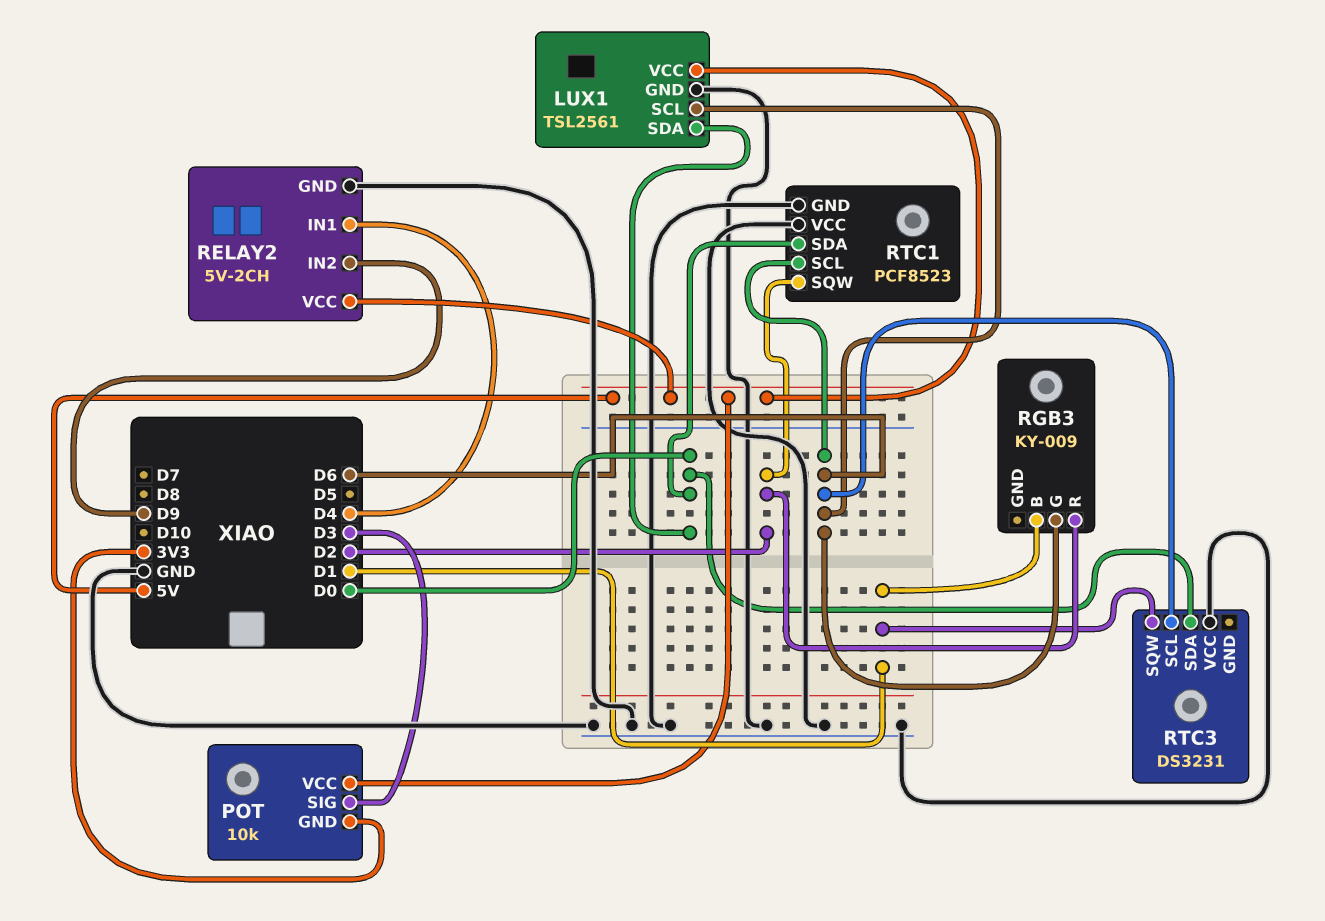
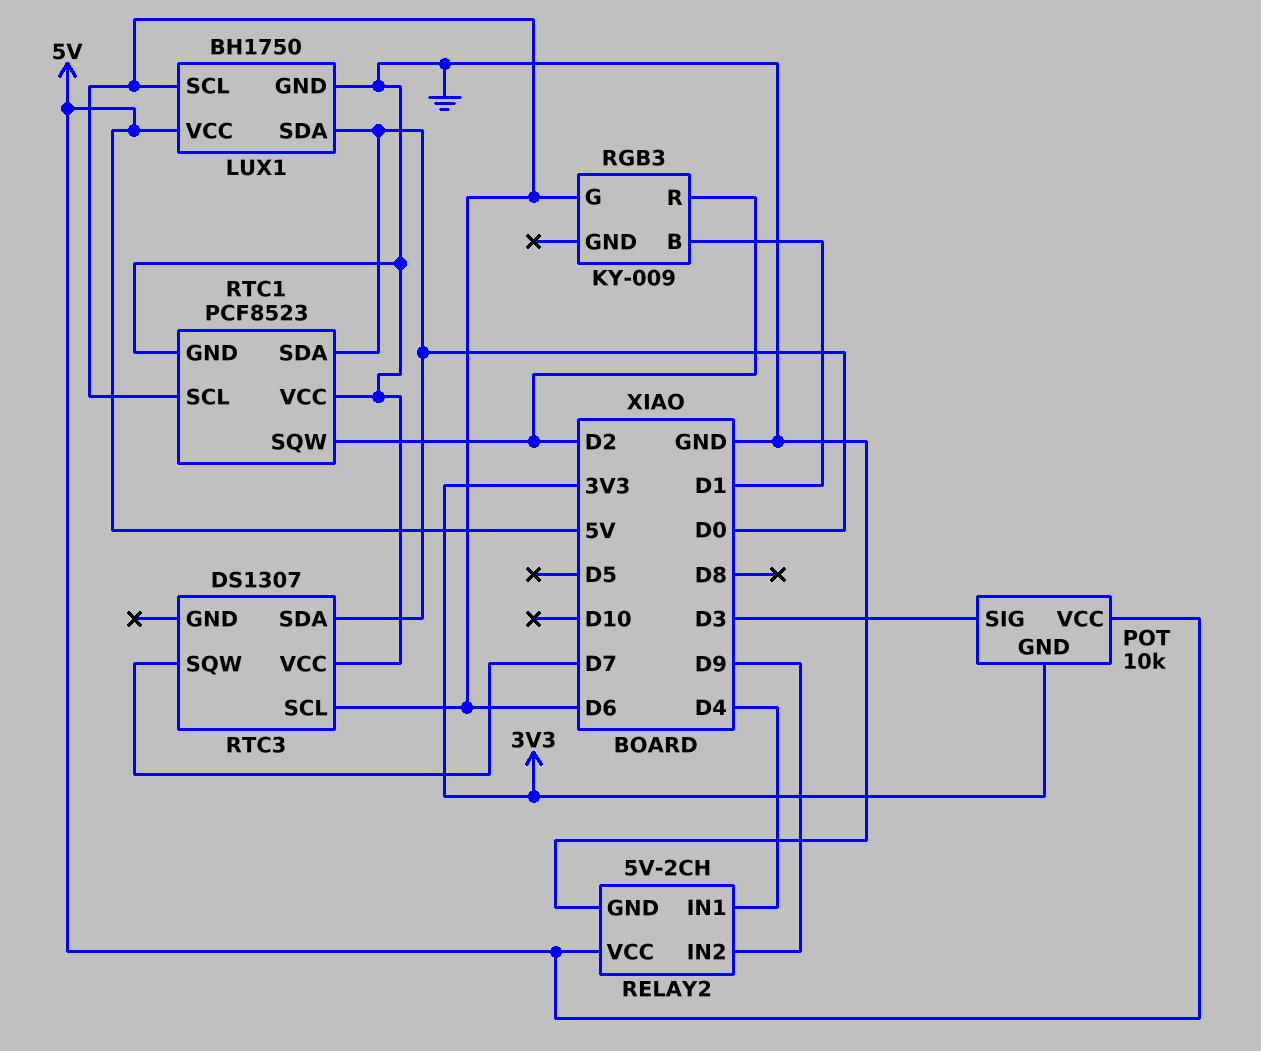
LUX1: TSL2561 -> BH1750
RTC3: DS3231 -> DS1307
RTC3 pin SQW: D1 -> D7

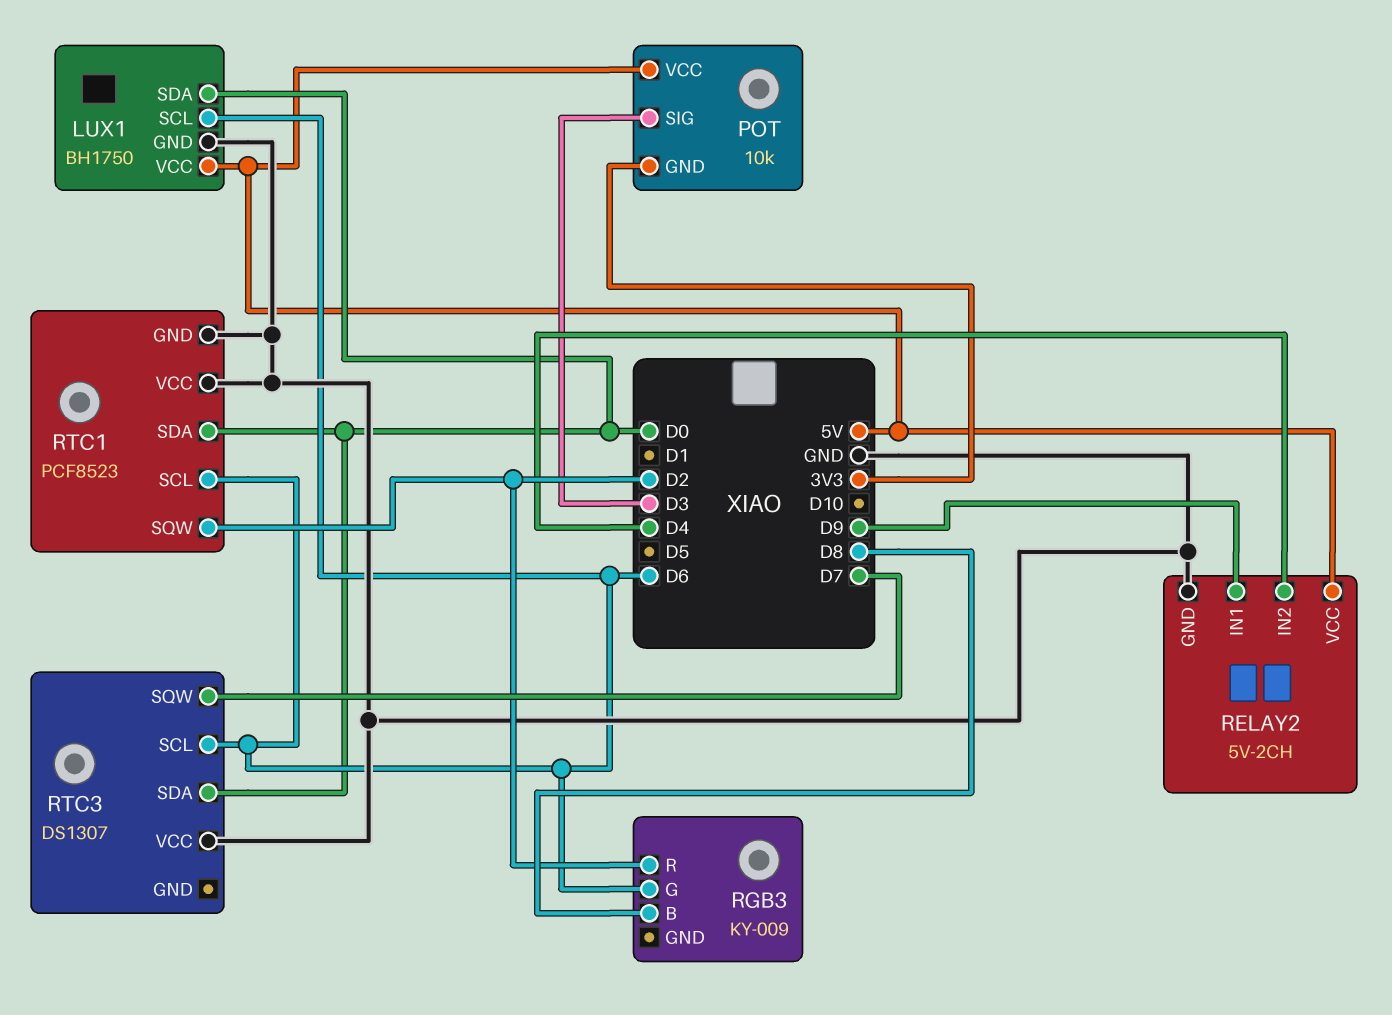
RELAY2 pin IN1: D4 -> D9
RELAY2 pin IN2: D9 -> D4
RGB3 pin B: D1 -> D8

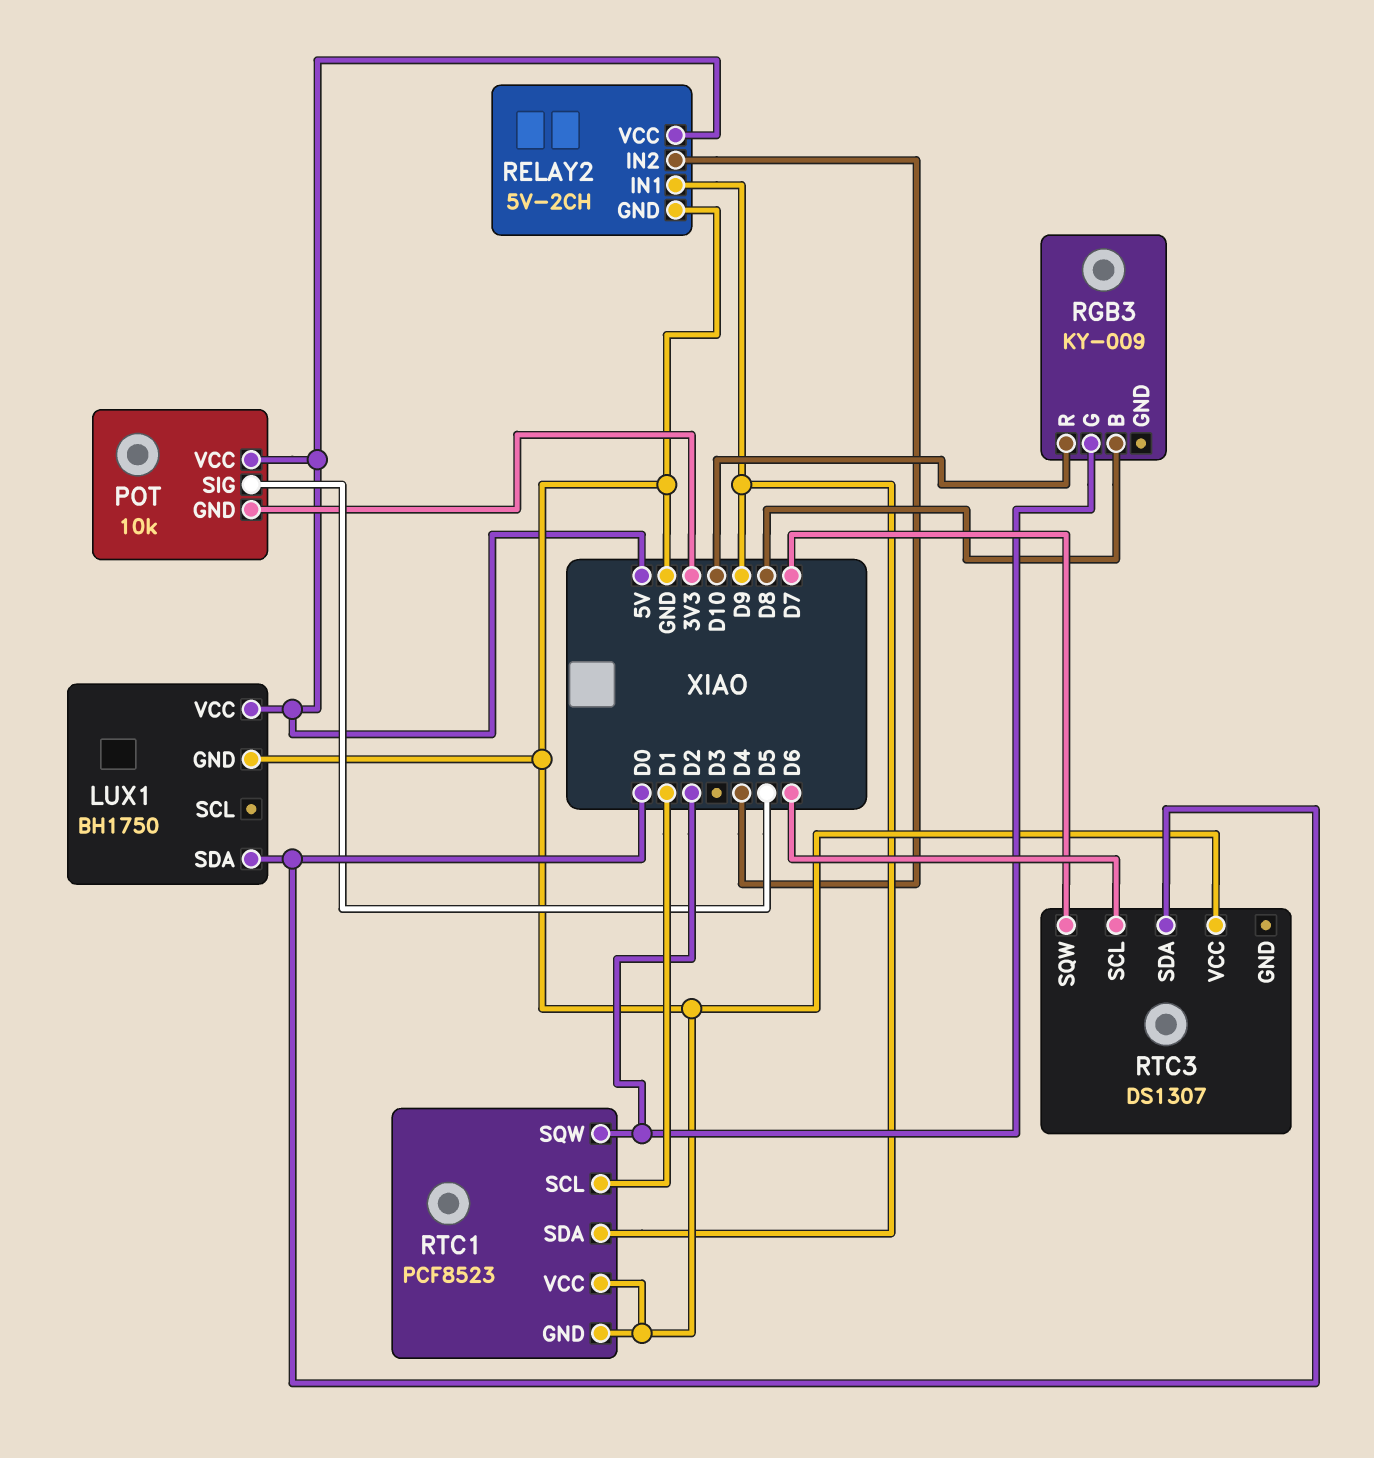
LUX1 pin SCL: D6 -> none
POT pin SIG: D3 -> D5
RGB3 pin G: D6 -> D2
RGB3 pin R: D2 -> D10
RTC1 pin SCL: D6 -> D1
RTC1 pin SDA: D0 -> D9

